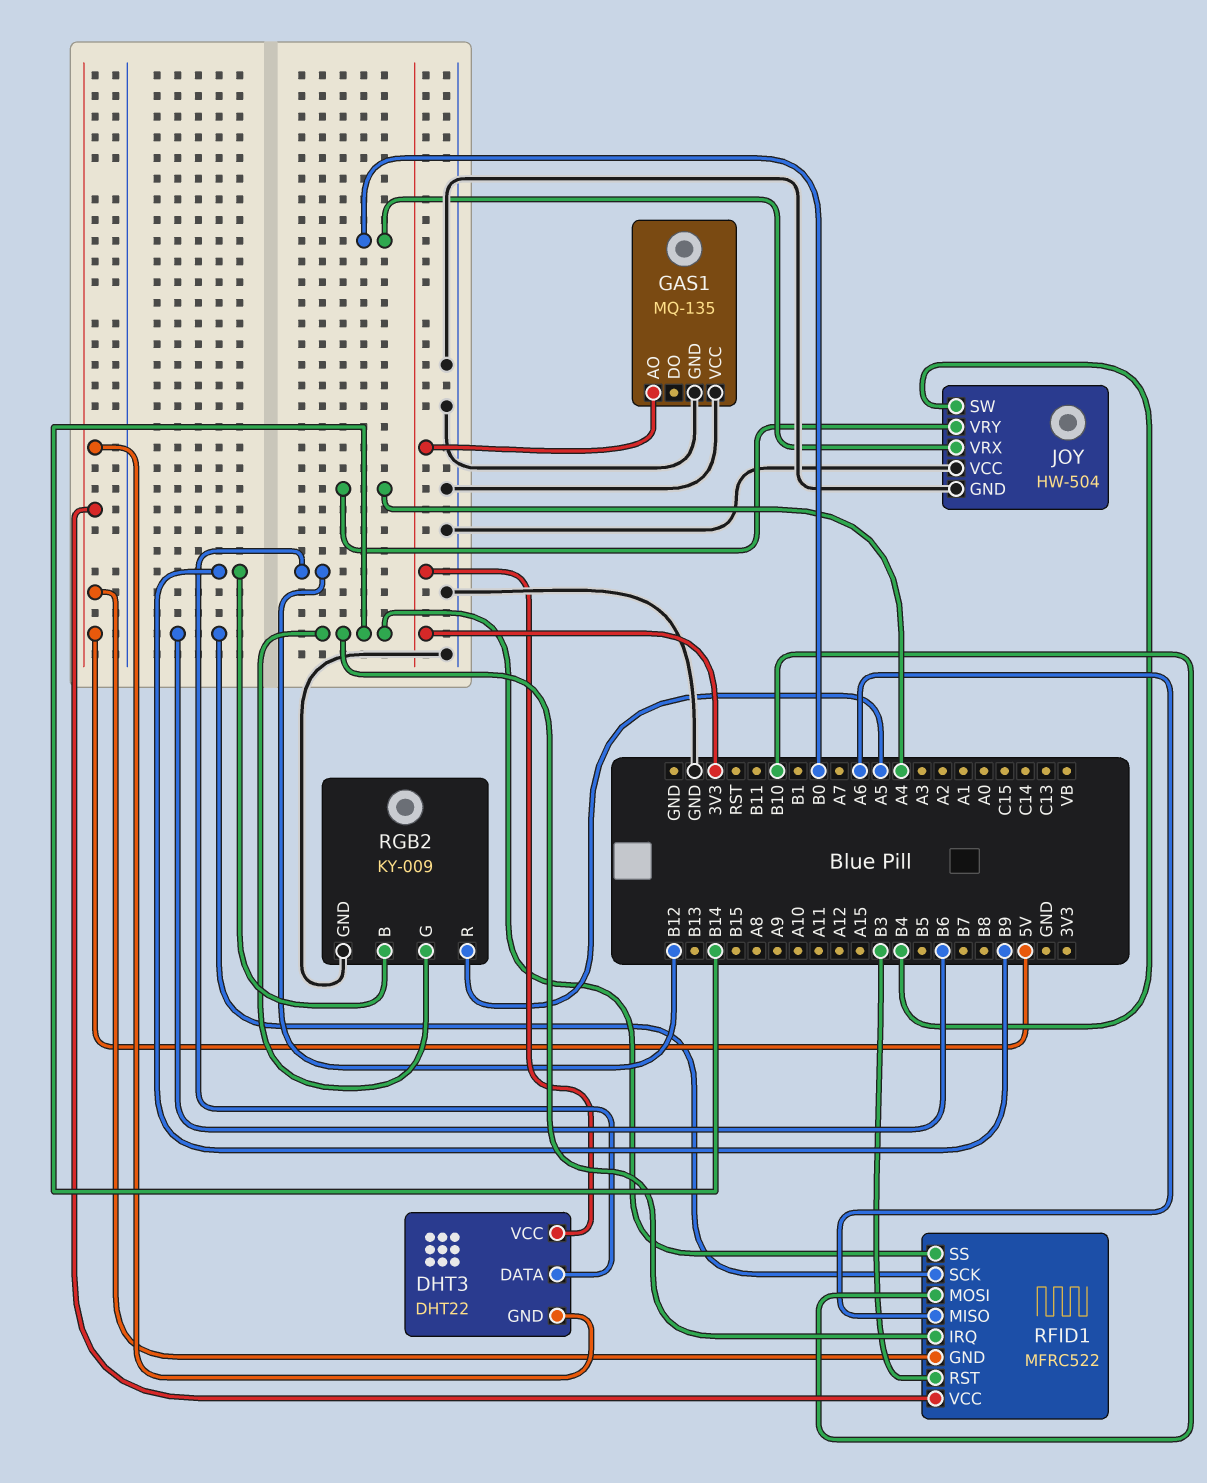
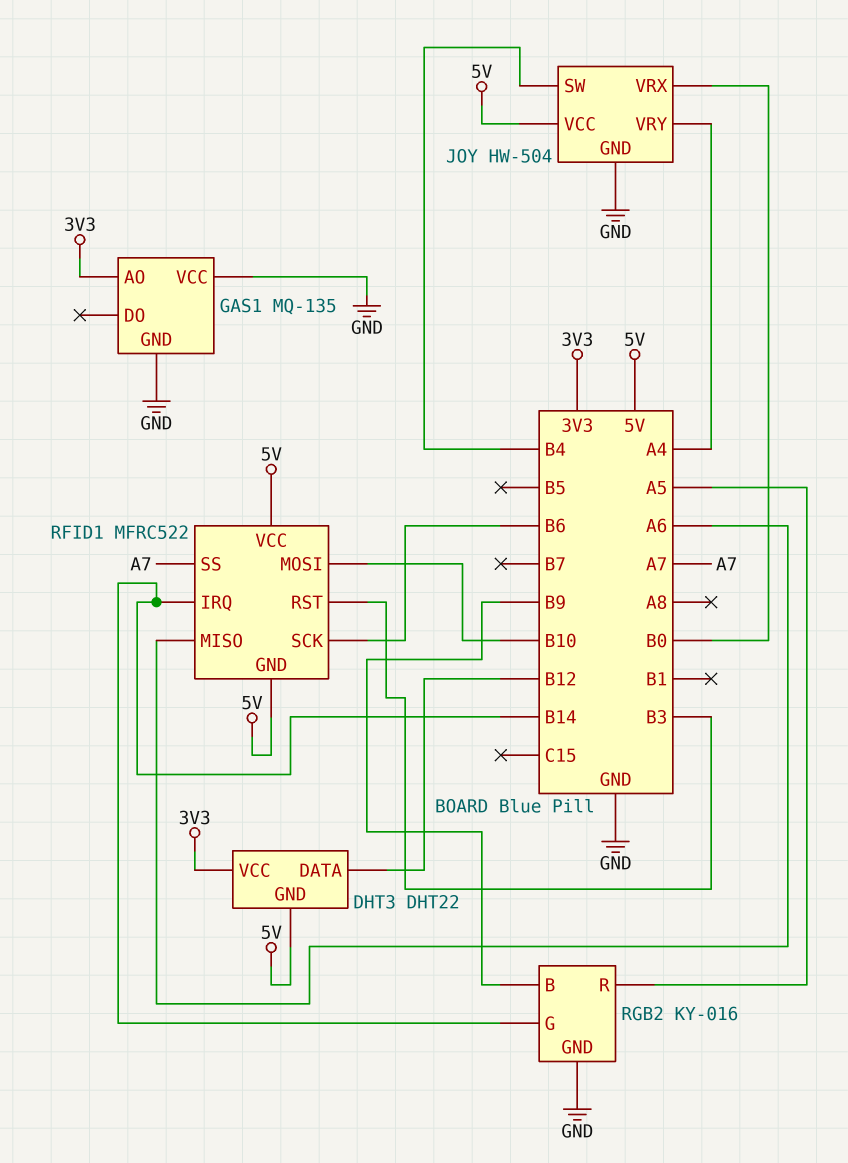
JOY pin VCC: GND -> 5V
RFID1 pin SS: B14 -> A7
RGB2: KY-009 -> KY-016

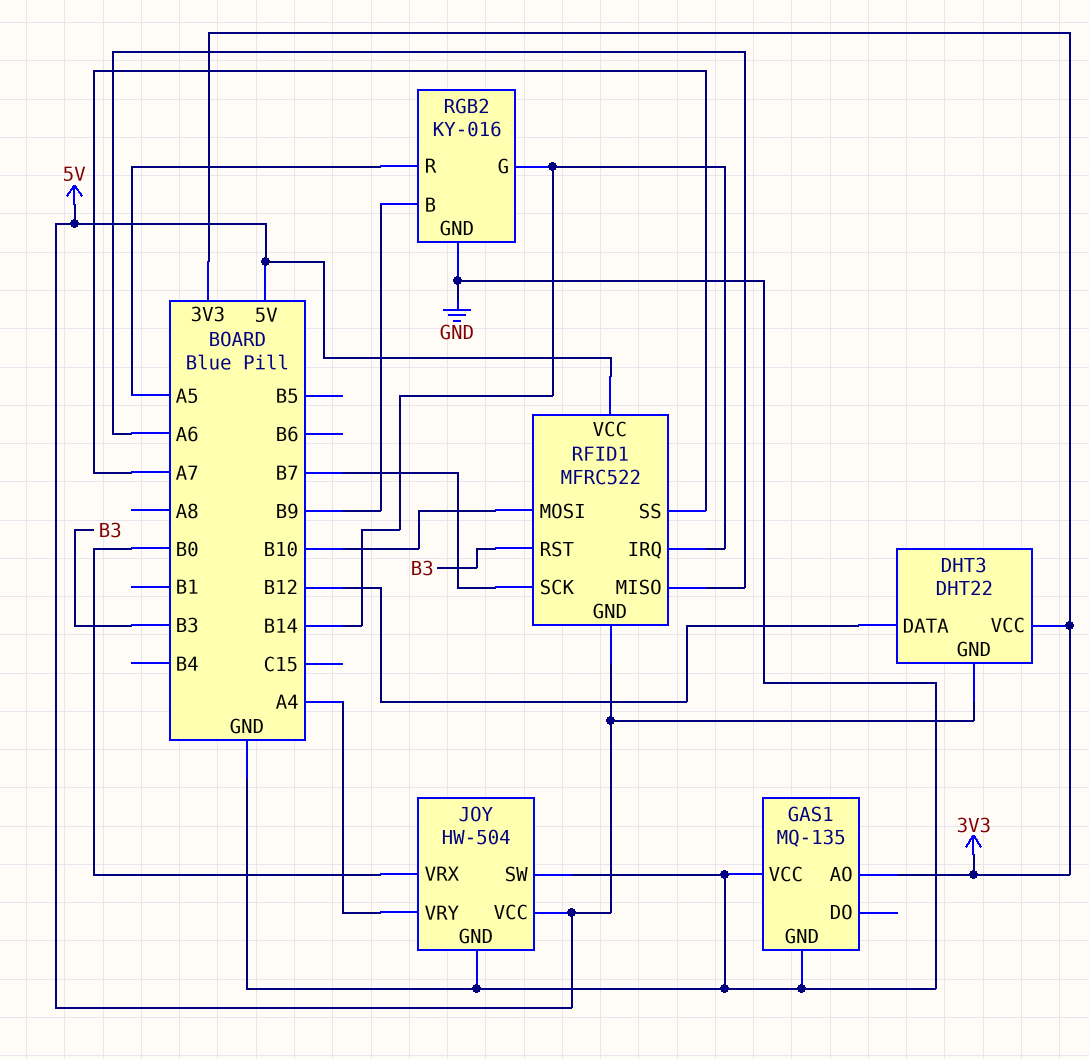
JOY pin SW: B4 -> GND
RFID1 pin SCK: B6 -> B7

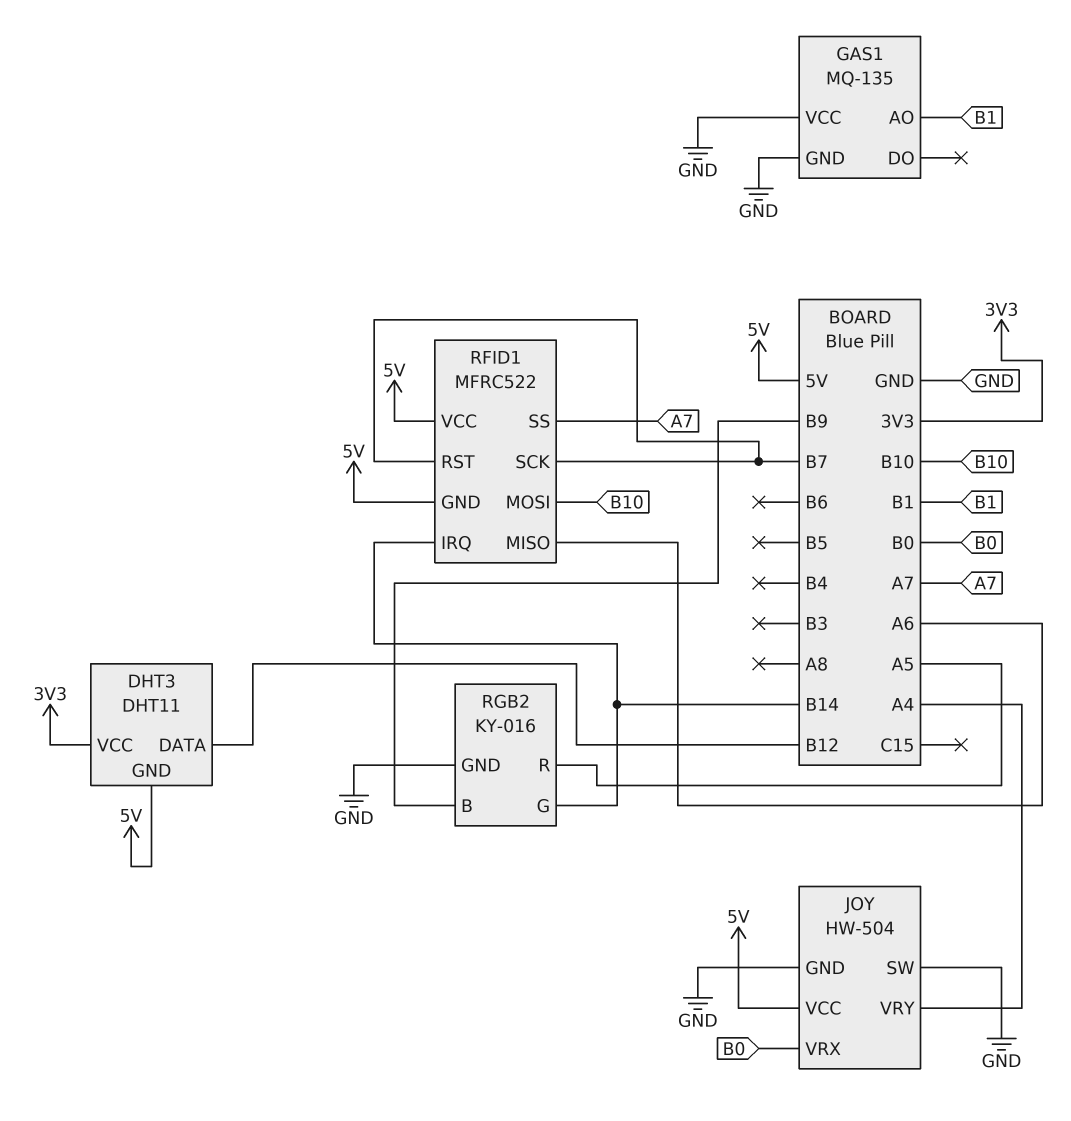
DHT3: DHT22 -> DHT11
GAS1 pin AO: 3V3 -> B1
RFID1 pin RST: B3 -> B7

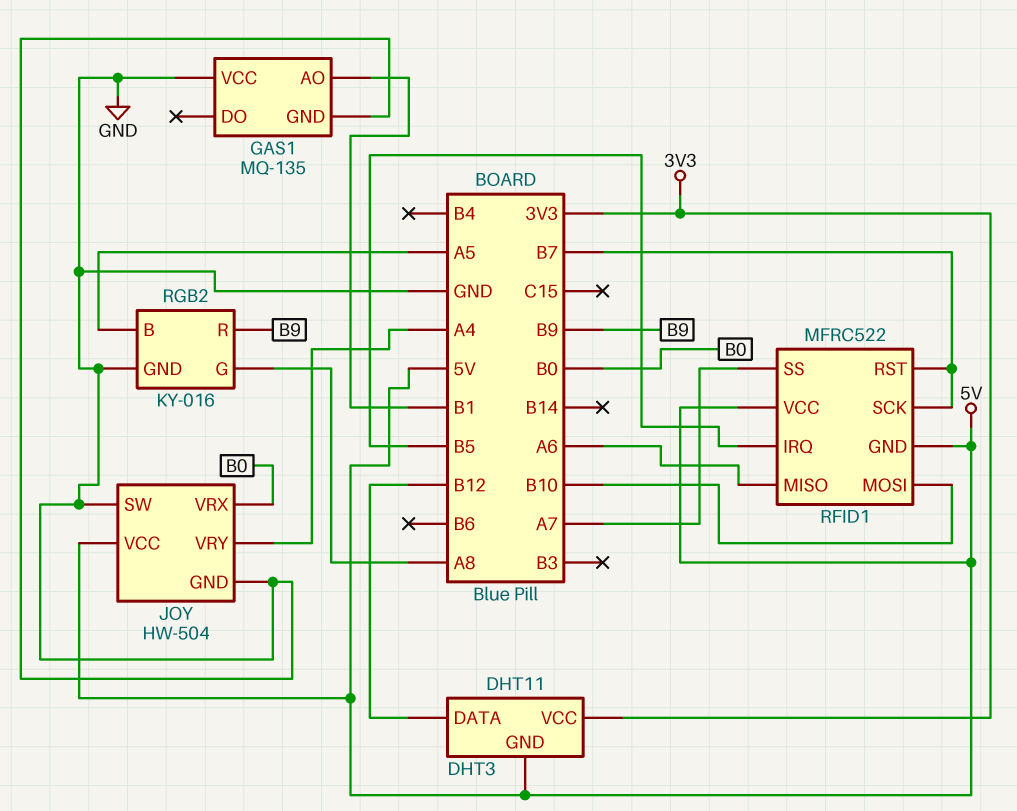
RFID1 pin IRQ: B14 -> B5
RGB2 pin B: B9 -> A5
RGB2 pin G: B14 -> A8
RGB2 pin R: A5 -> B9

